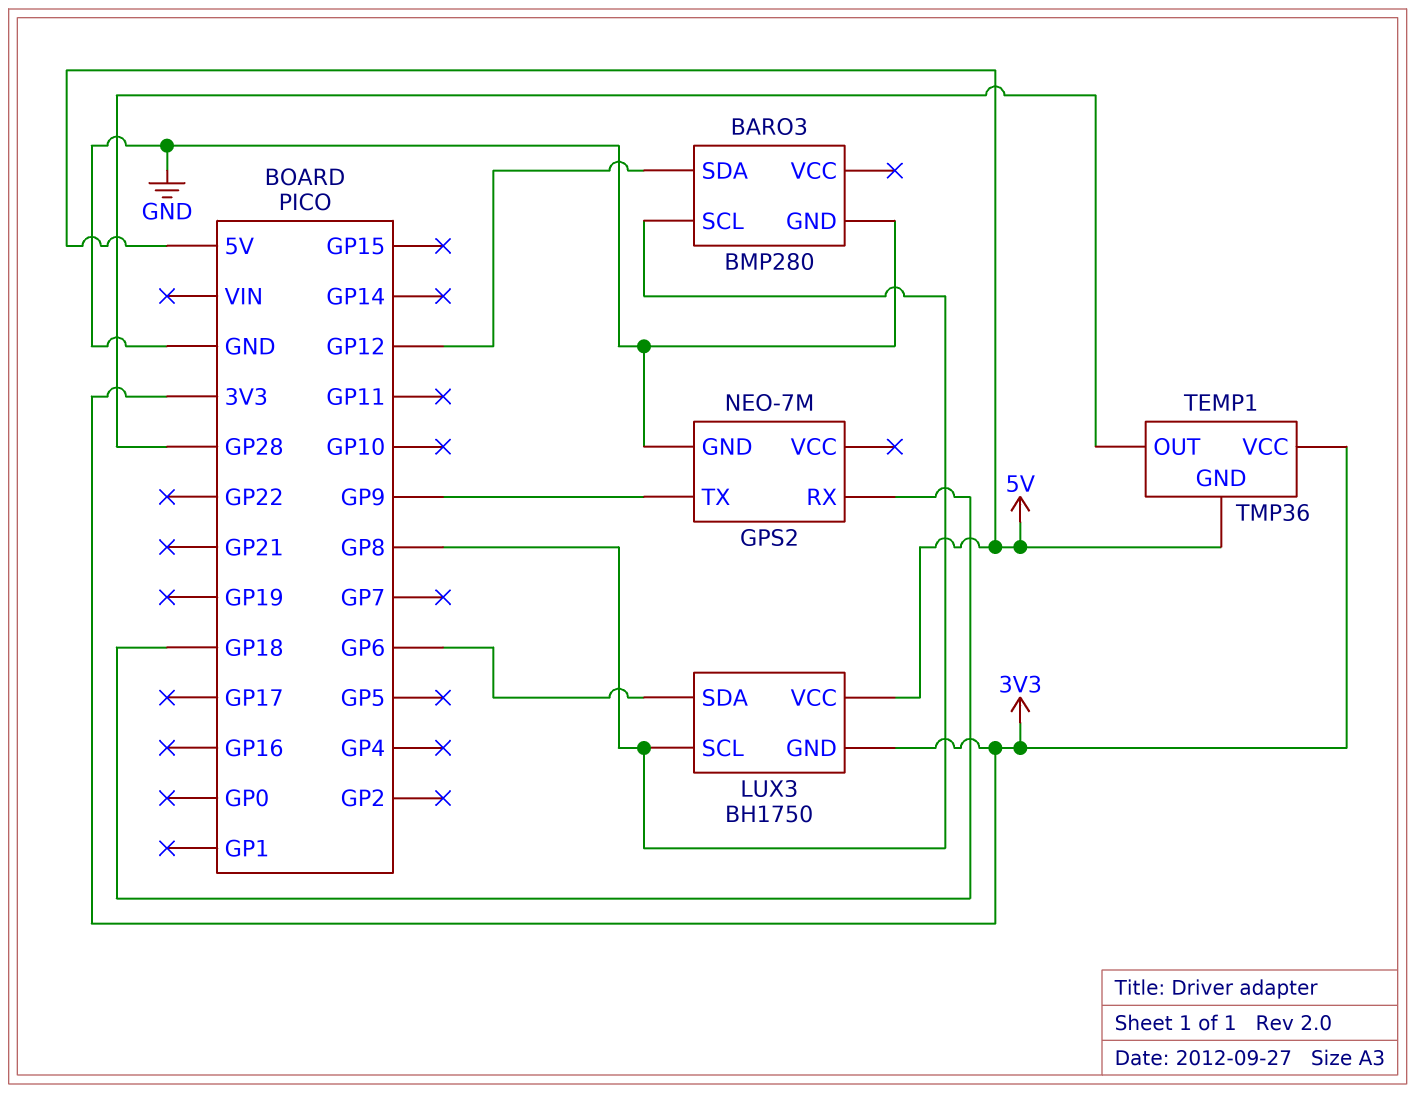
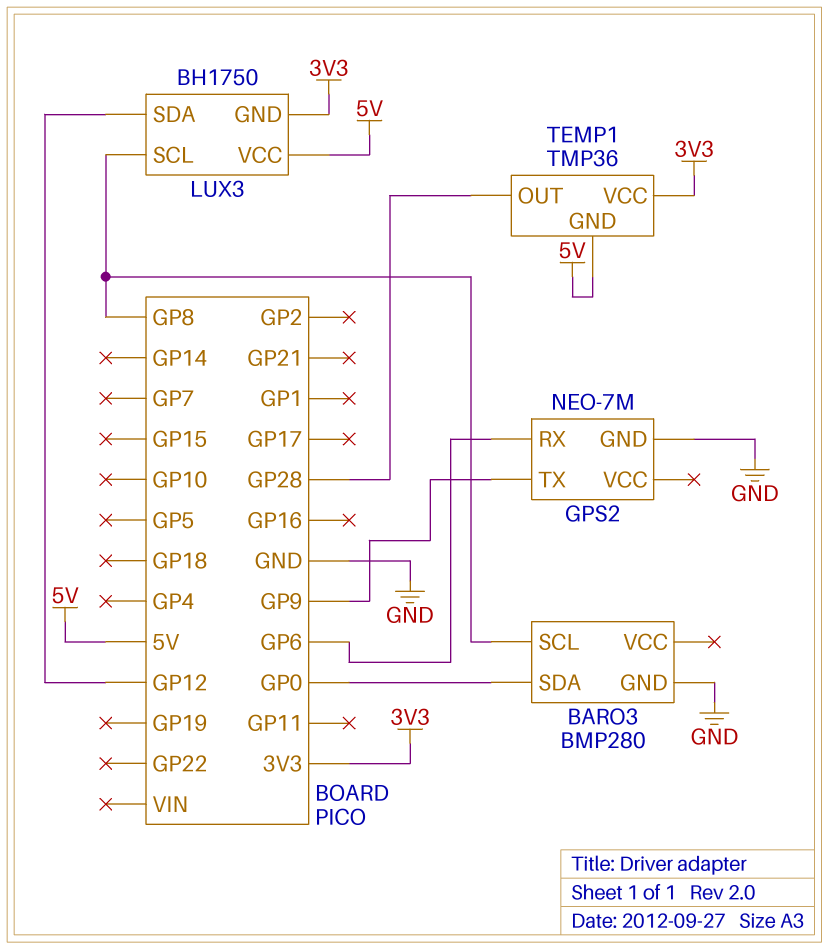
BARO3 pin SDA: GP12 -> GP0
GPS2 pin RX: GP18 -> GP6
LUX3 pin SDA: GP6 -> GP12

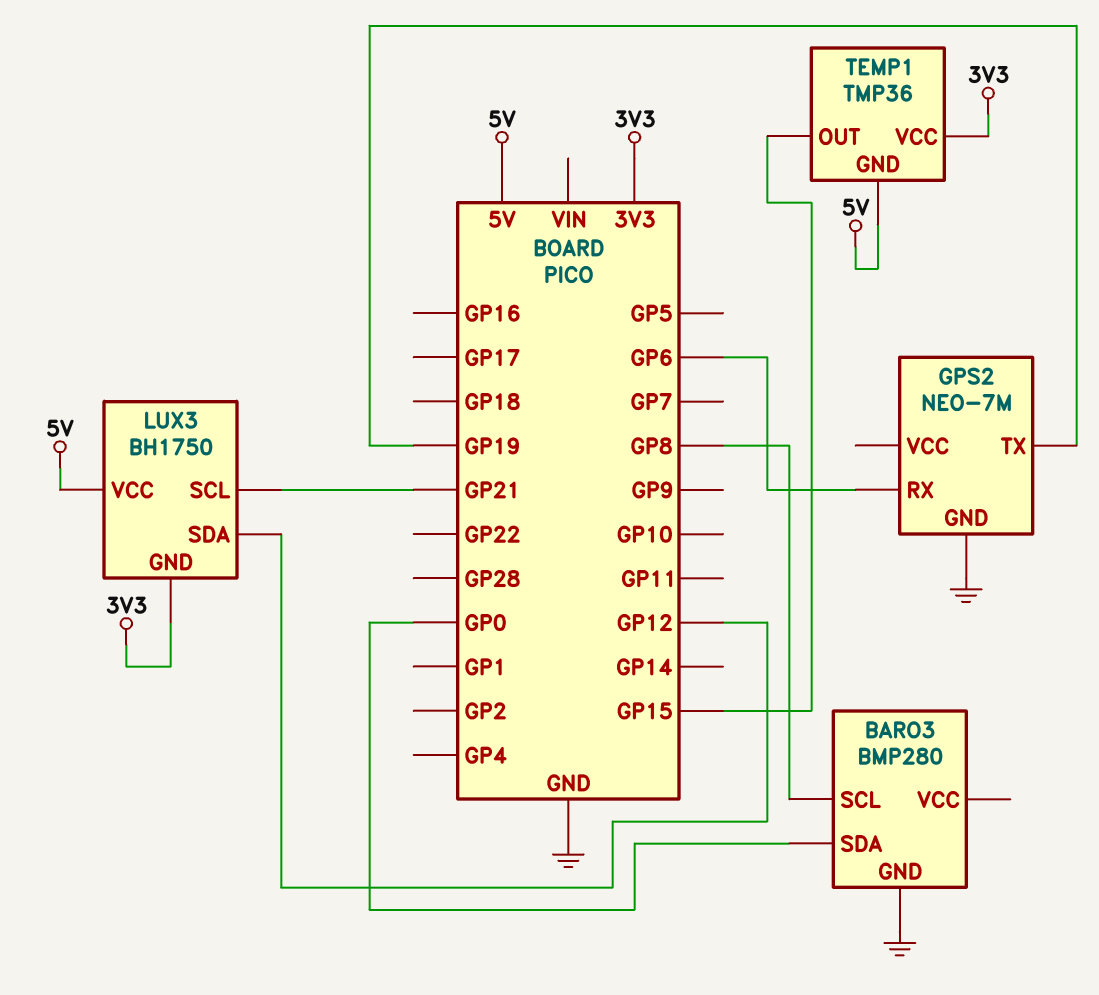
GPS2 pin TX: GP9 -> GP19
LUX3 pin SCL: GP8 -> GP21
TEMP1 pin OUT: GP28 -> GP15

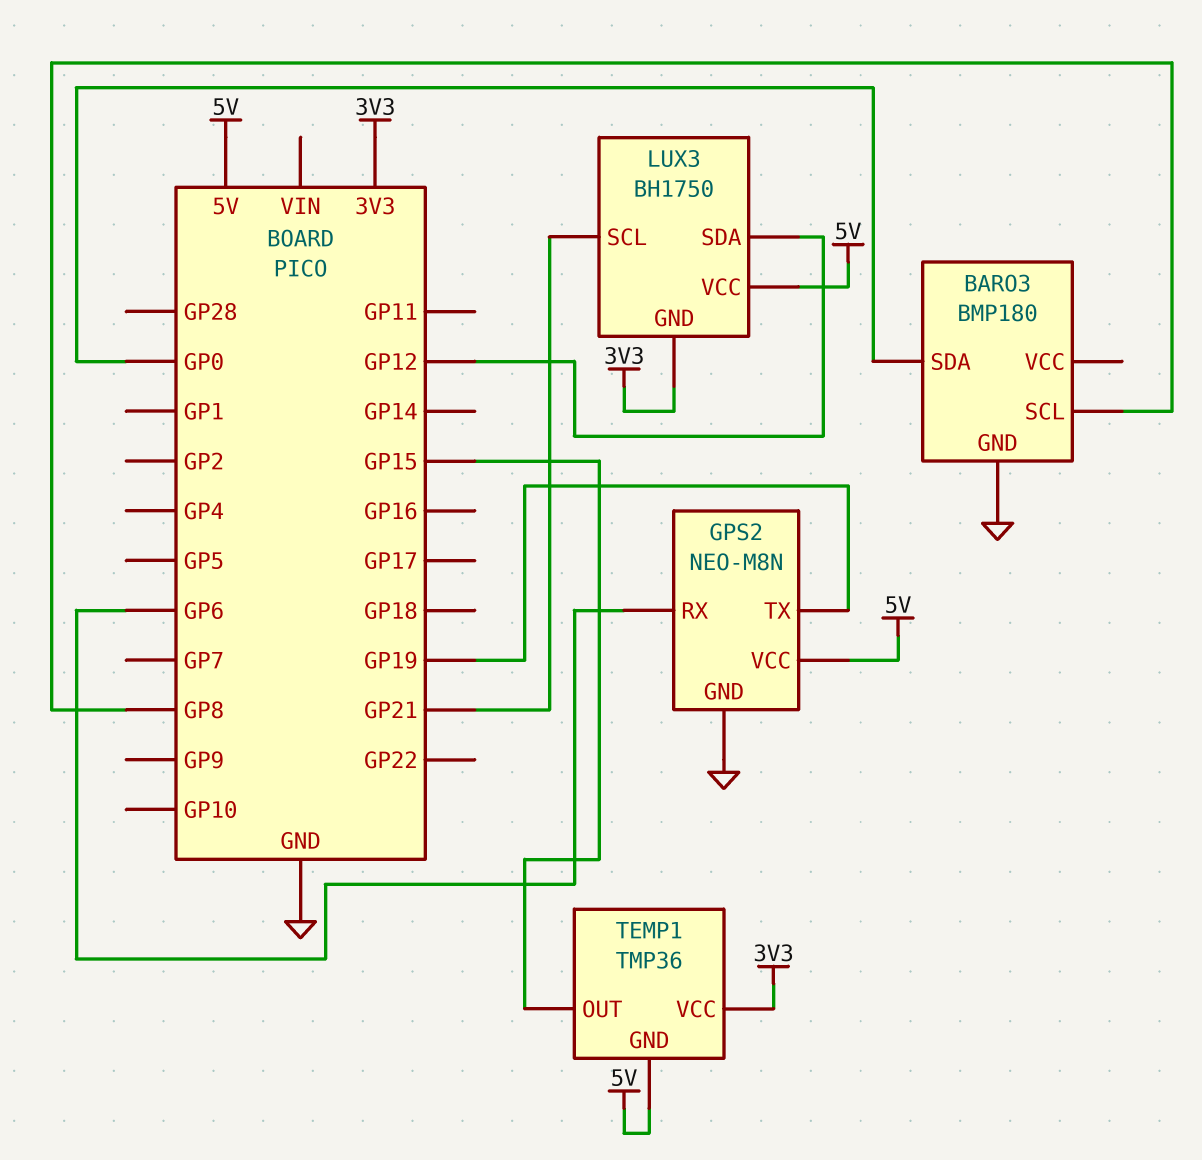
BARO3: BMP280 -> BMP180
GPS2: NEO-7M -> NEO-M8N
GPS2 pin VCC: none -> 5V

